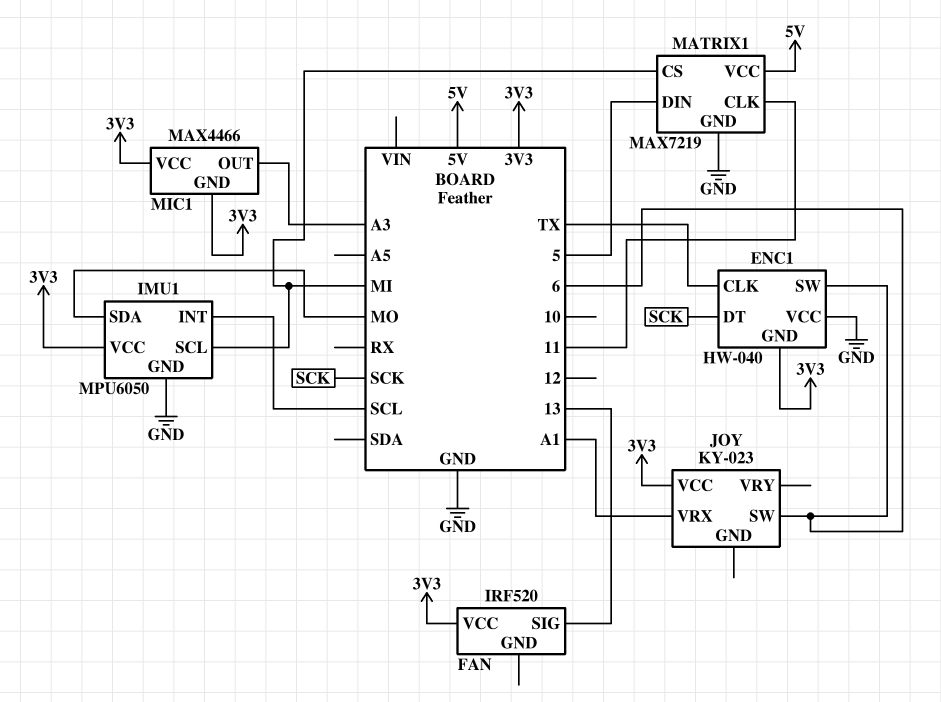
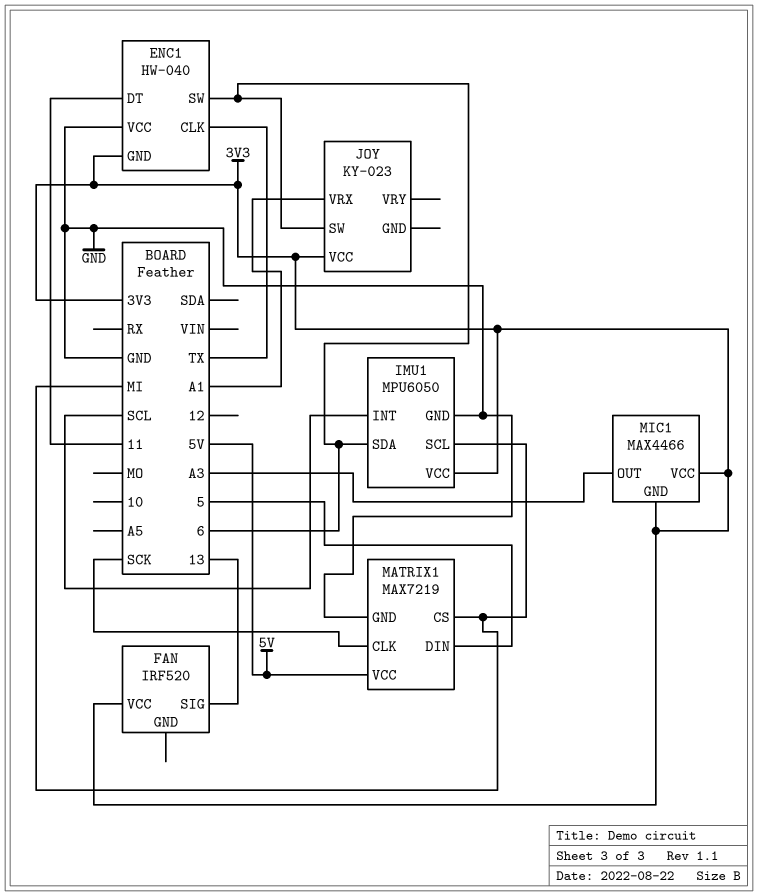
ENC1 pin DT: SCK -> 11
IMU1 pin SDA: MO -> 6
MATRIX1 pin CLK: 11 -> SCK

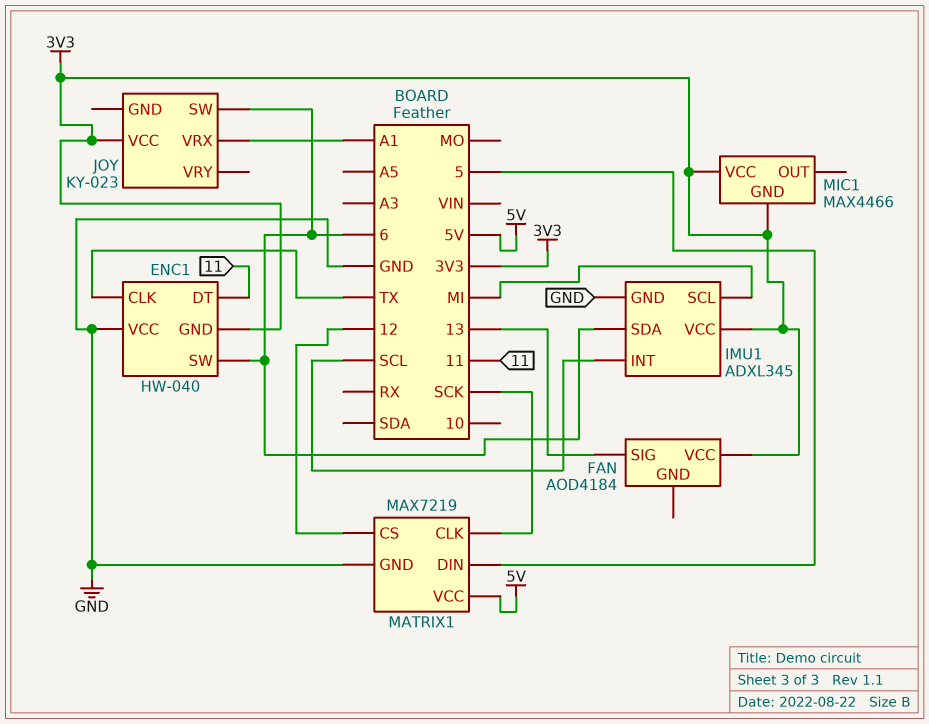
FAN: IRF520 -> AOD4184
IMU1: MPU6050 -> ADXL345
MATRIX1 pin CS: MI -> 12
MIC1 pin OUT: A3 -> none

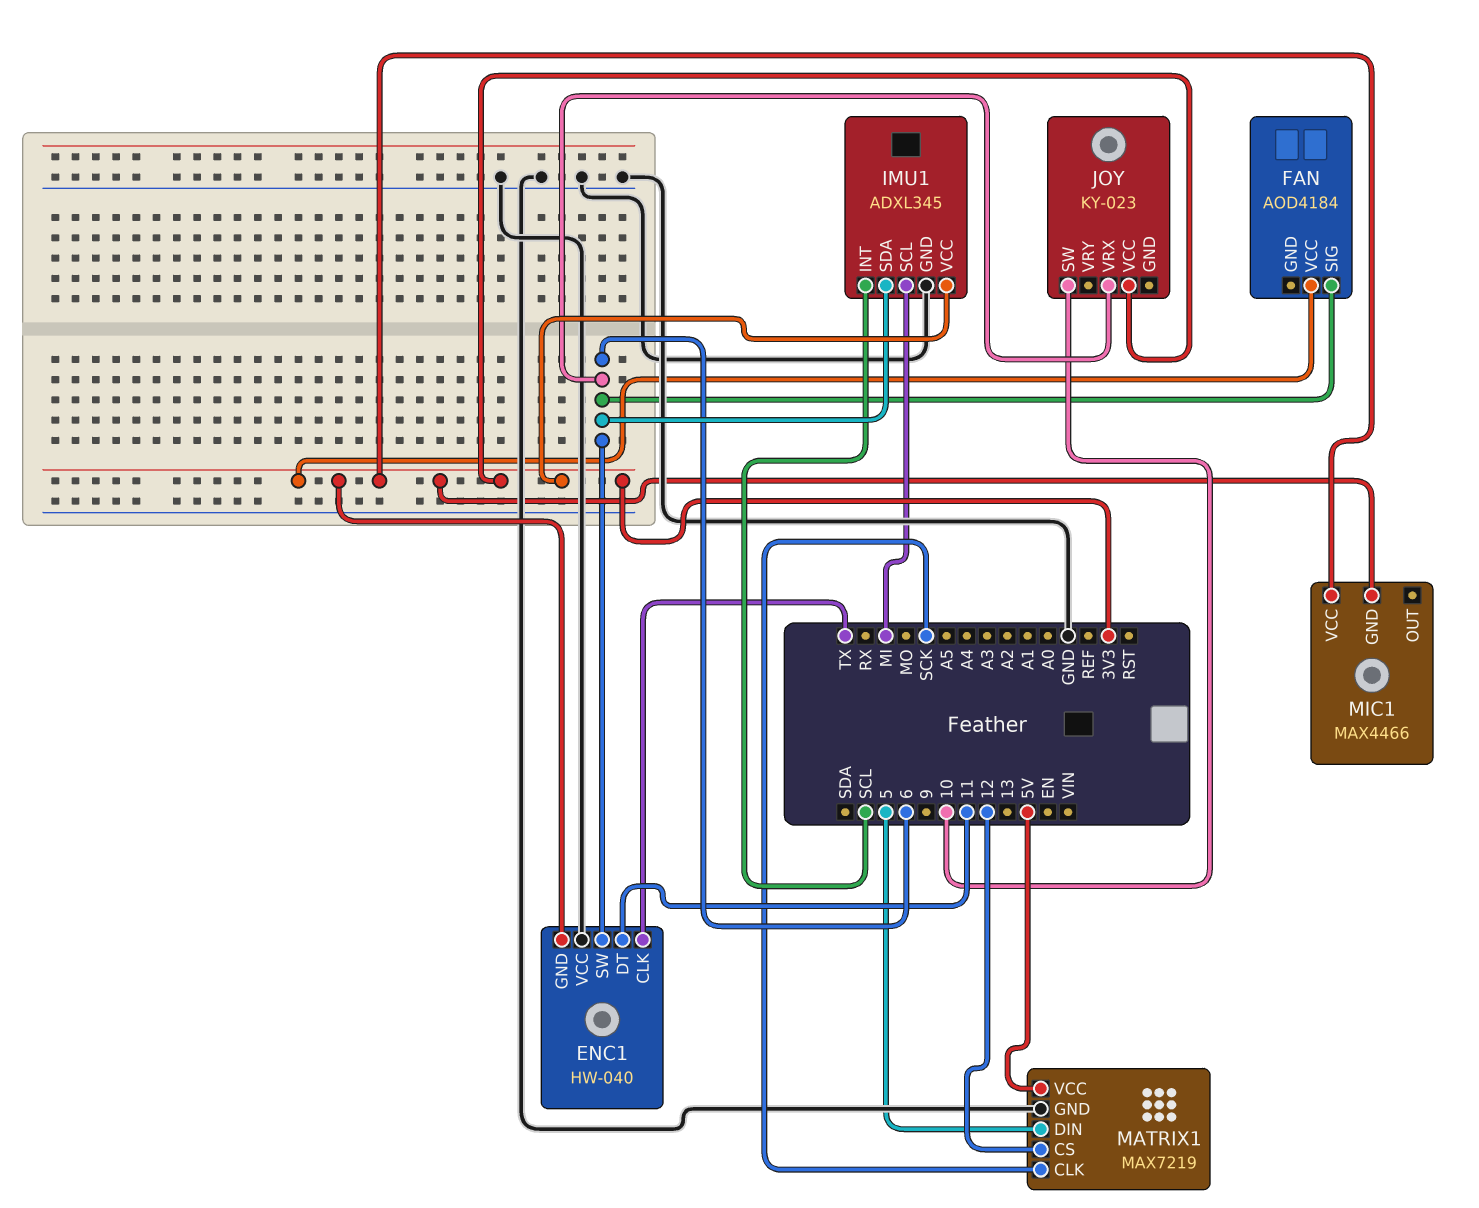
FAN pin SIG: 13 -> 6
JOY pin SW: 6 -> 10
JOY pin VRX: A1 -> 6

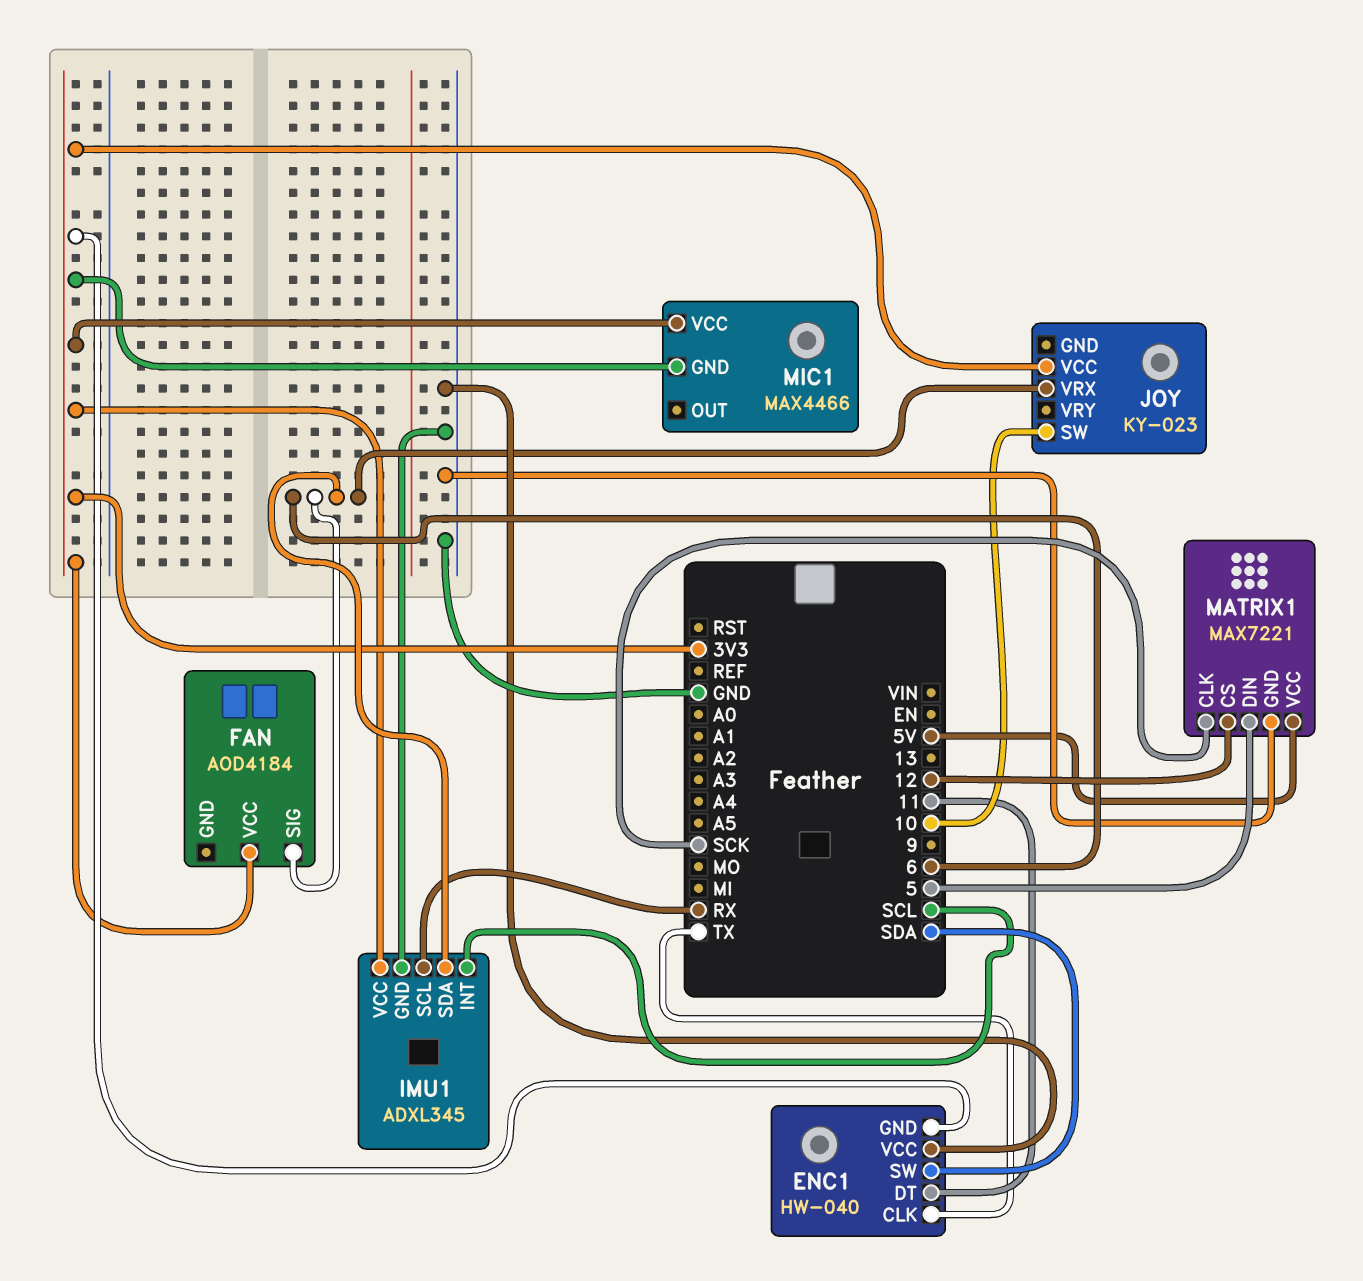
ENC1 pin SW: 6 -> SDA
IMU1 pin SCL: MI -> RX
MATRIX1: MAX7219 -> MAX7221

